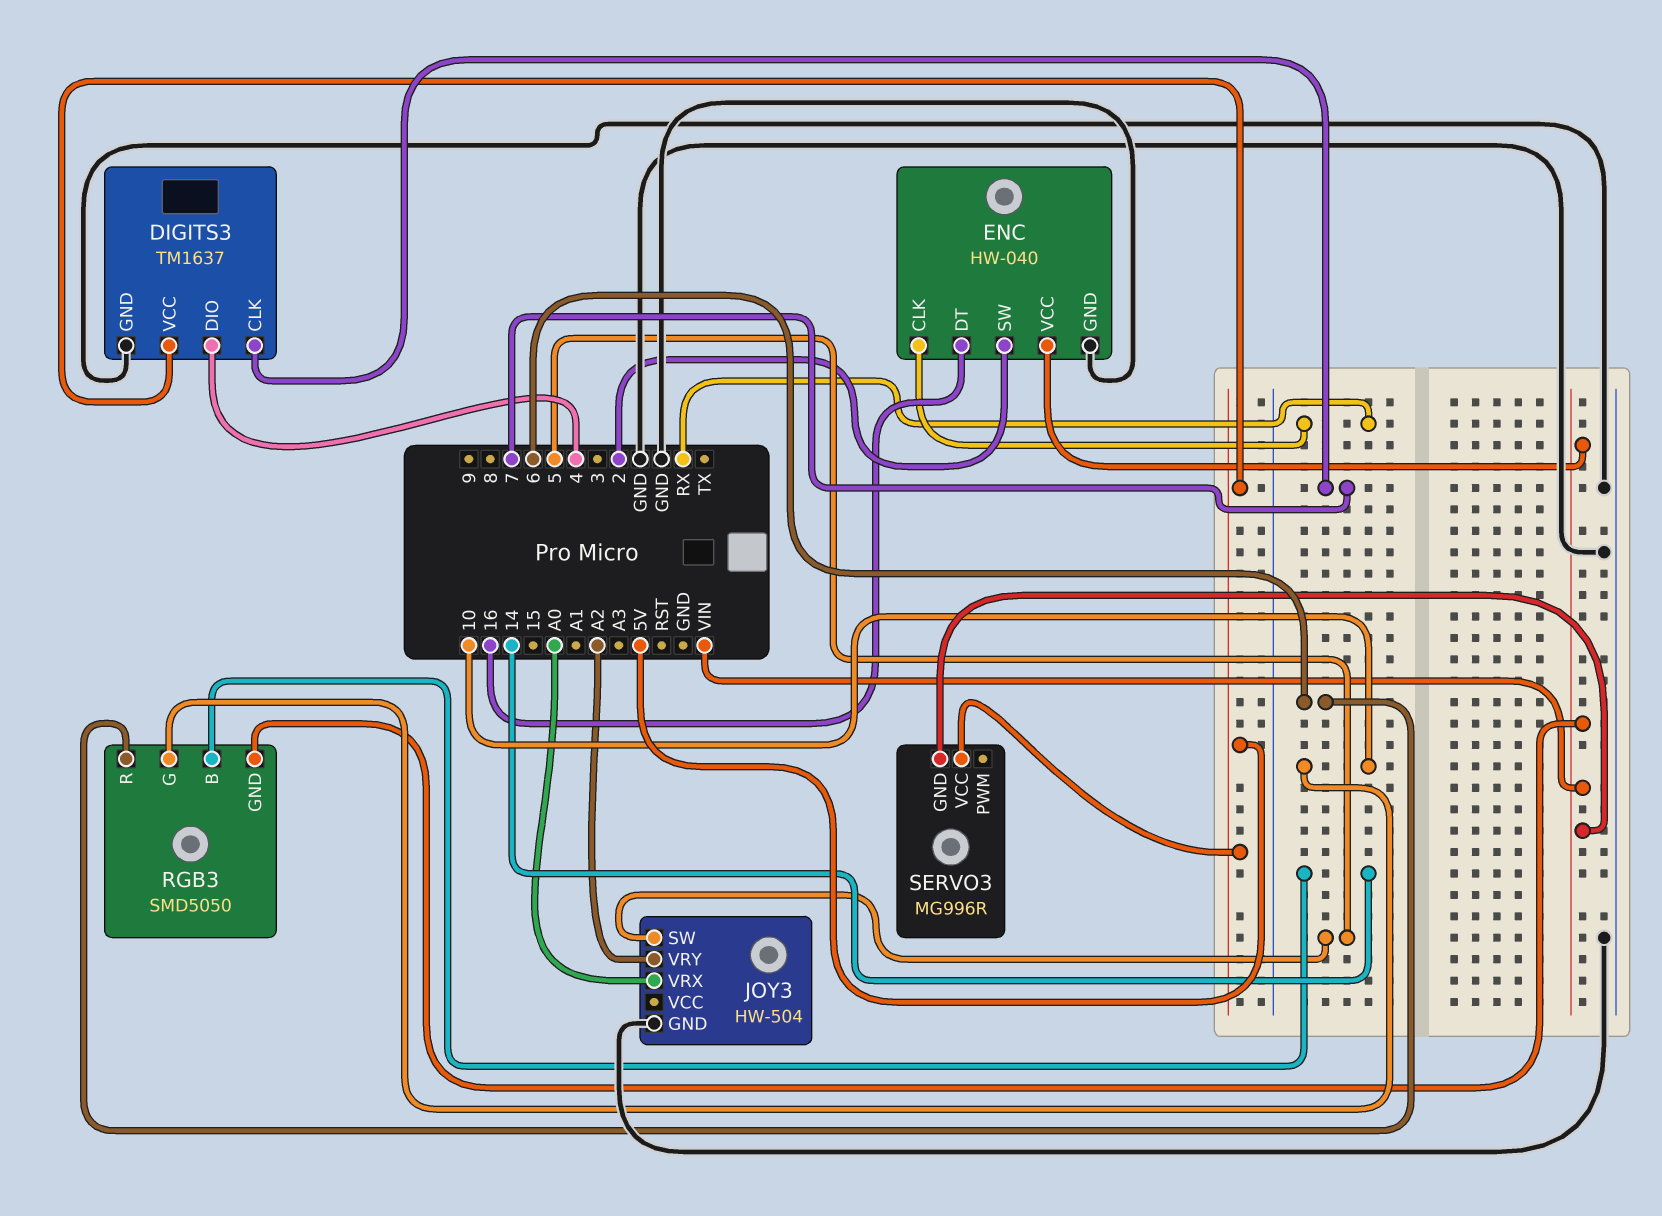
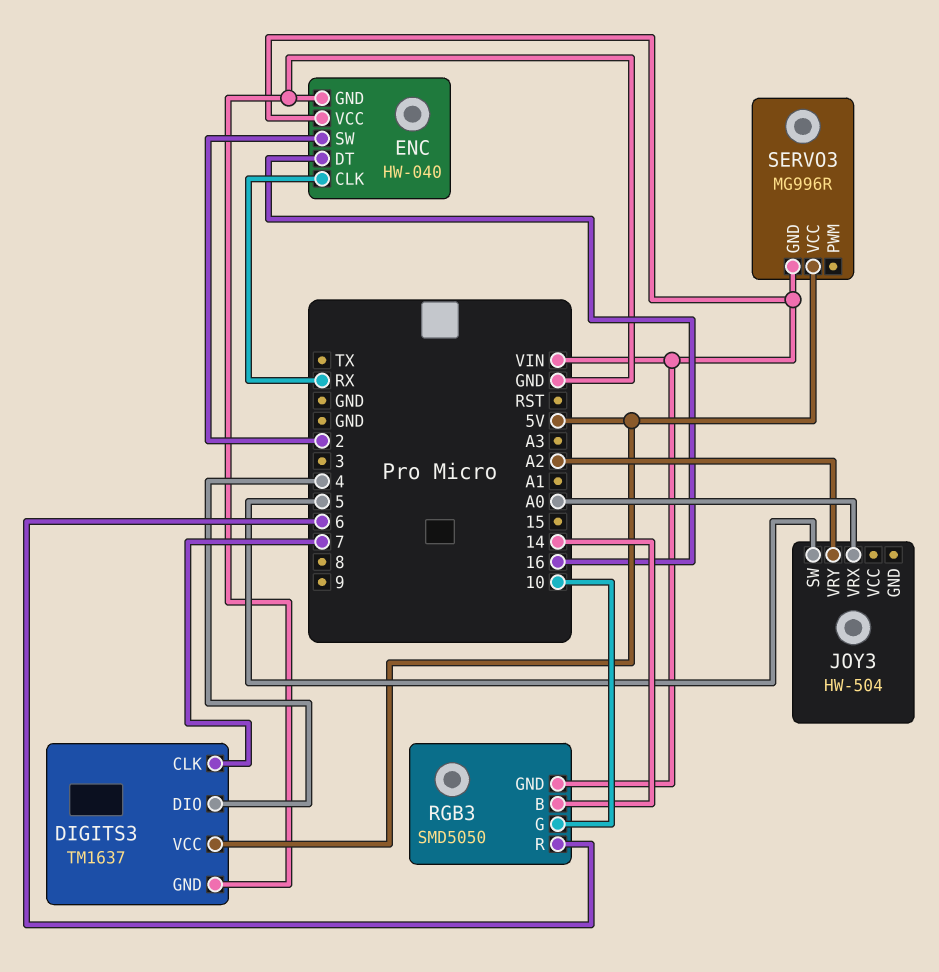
JOY3 pin GND: GND -> none

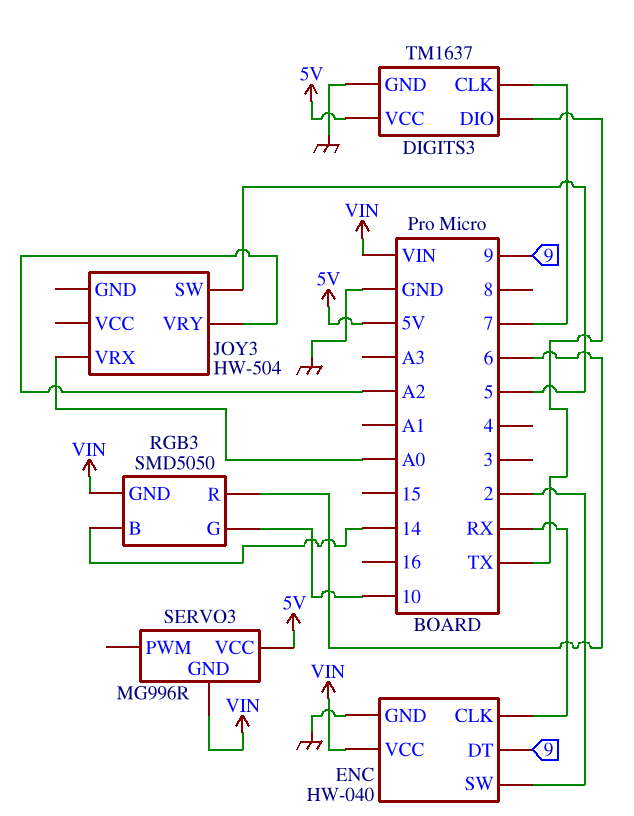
DIGITS3 pin DIO: 4 -> TX
ENC pin DT: 16 -> 9

